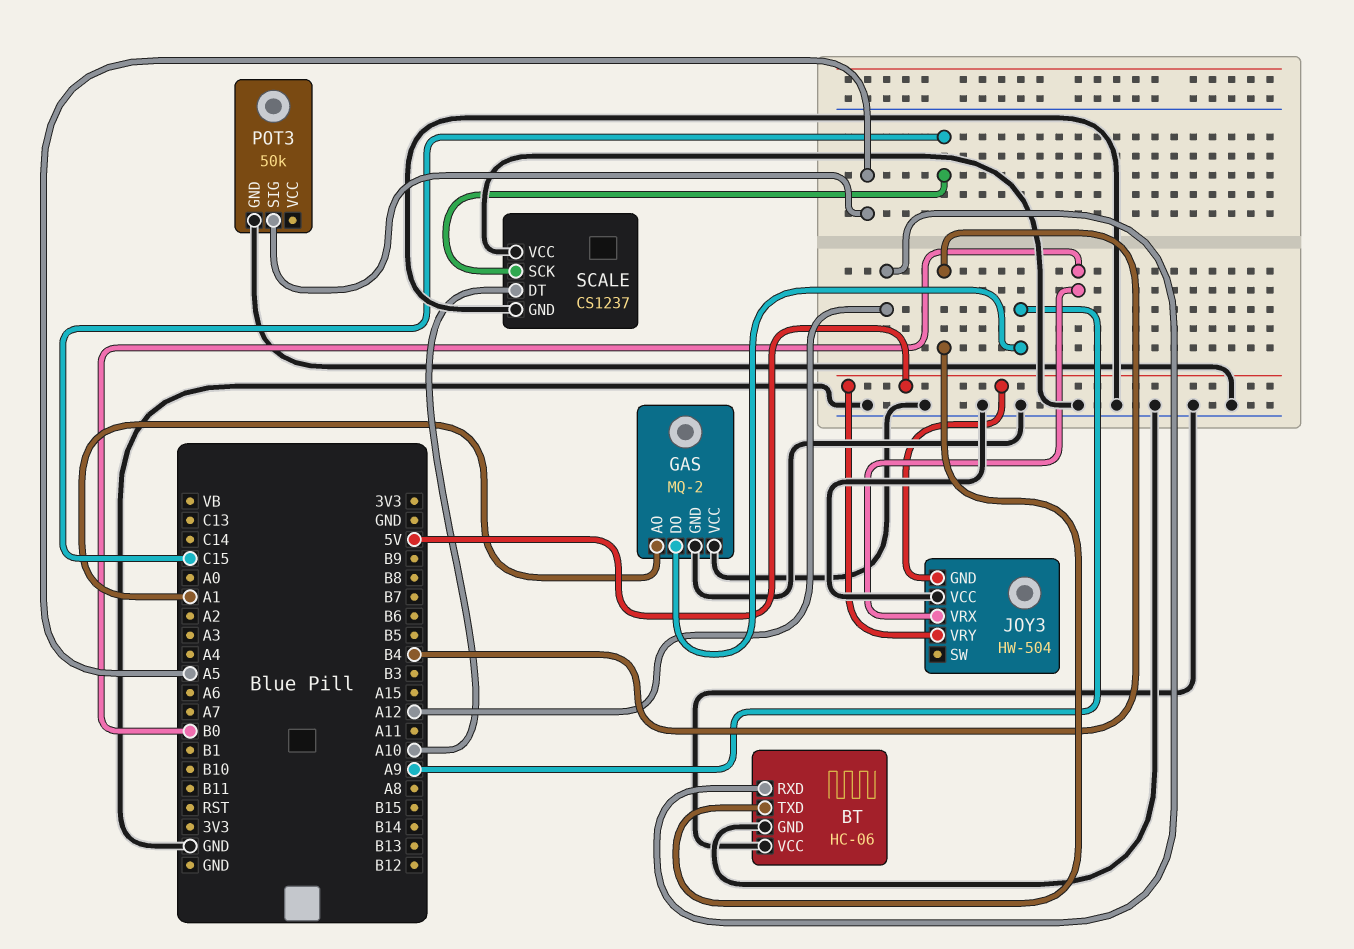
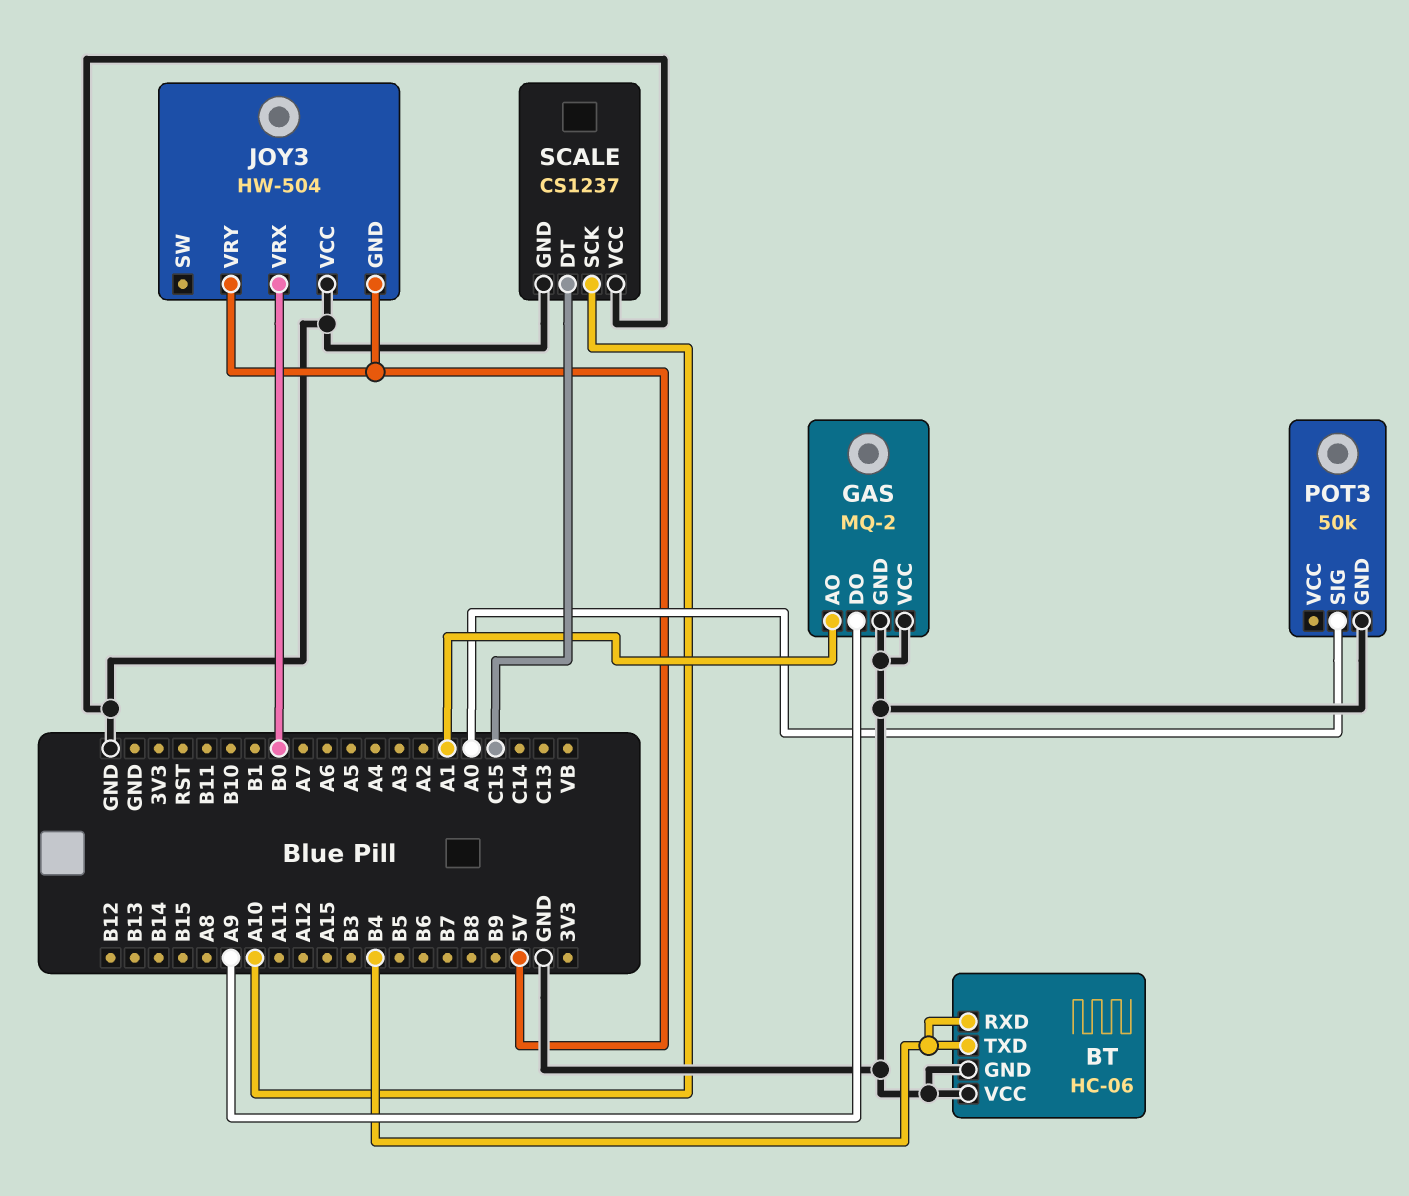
BT pin RXD: A12 -> B4
POT3 pin SIG: A5 -> A0
SCALE pin DT: A10 -> C15
SCALE pin SCK: C15 -> A10

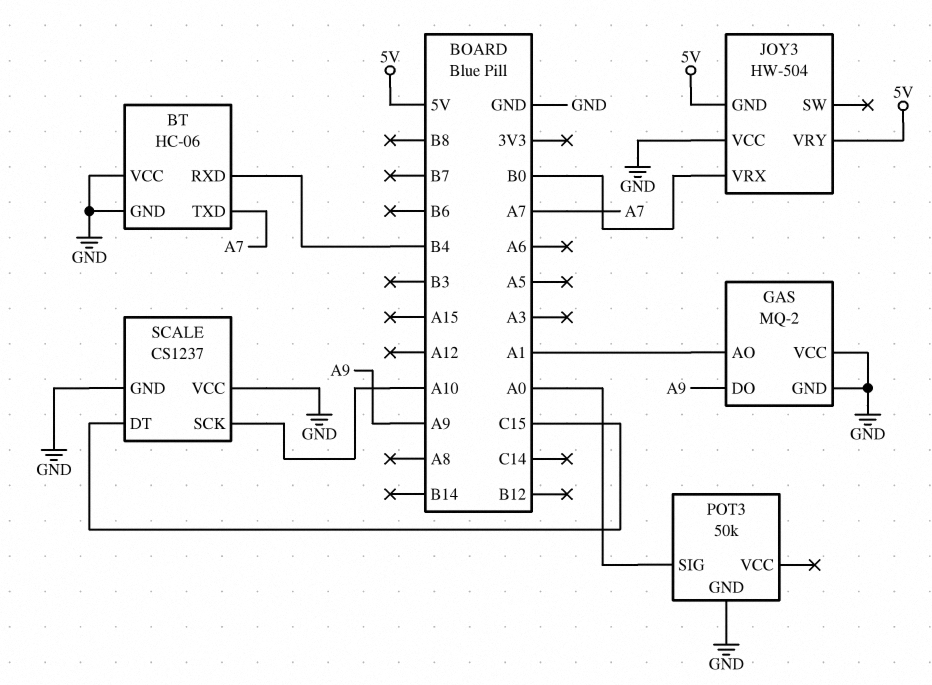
BT pin TXD: B4 -> A7

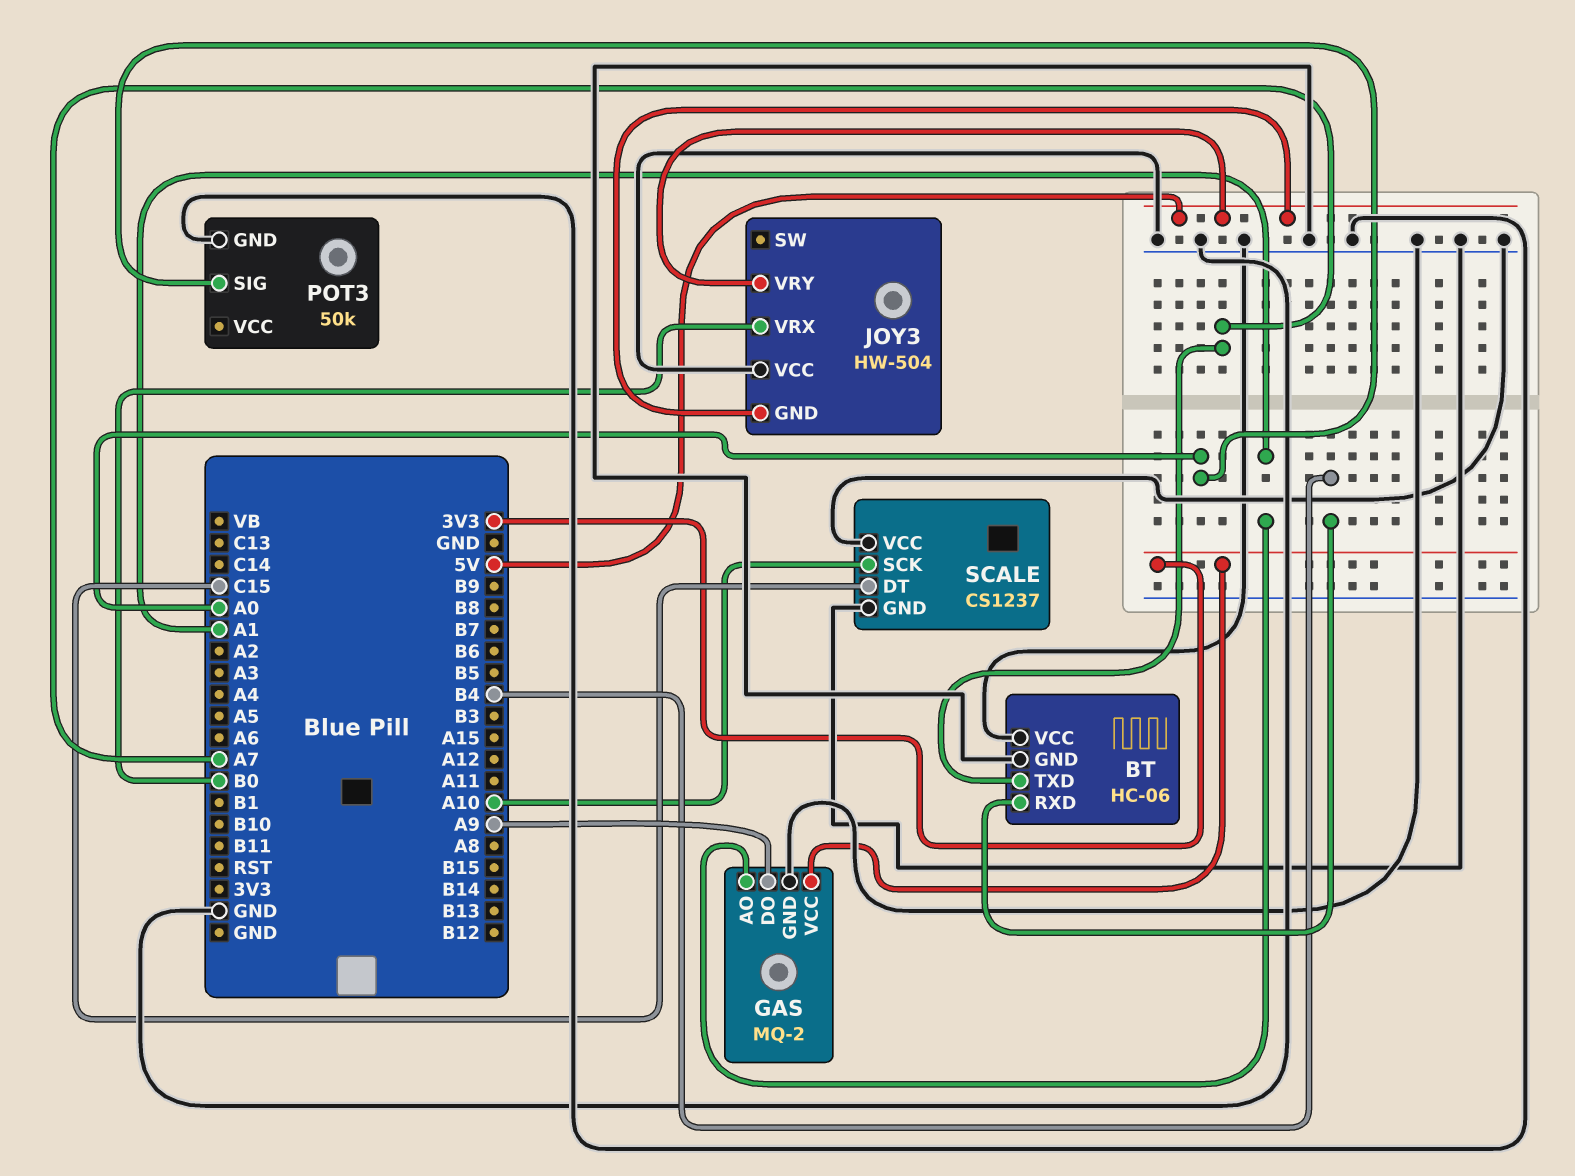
GAS pin VCC: GND -> 3V3

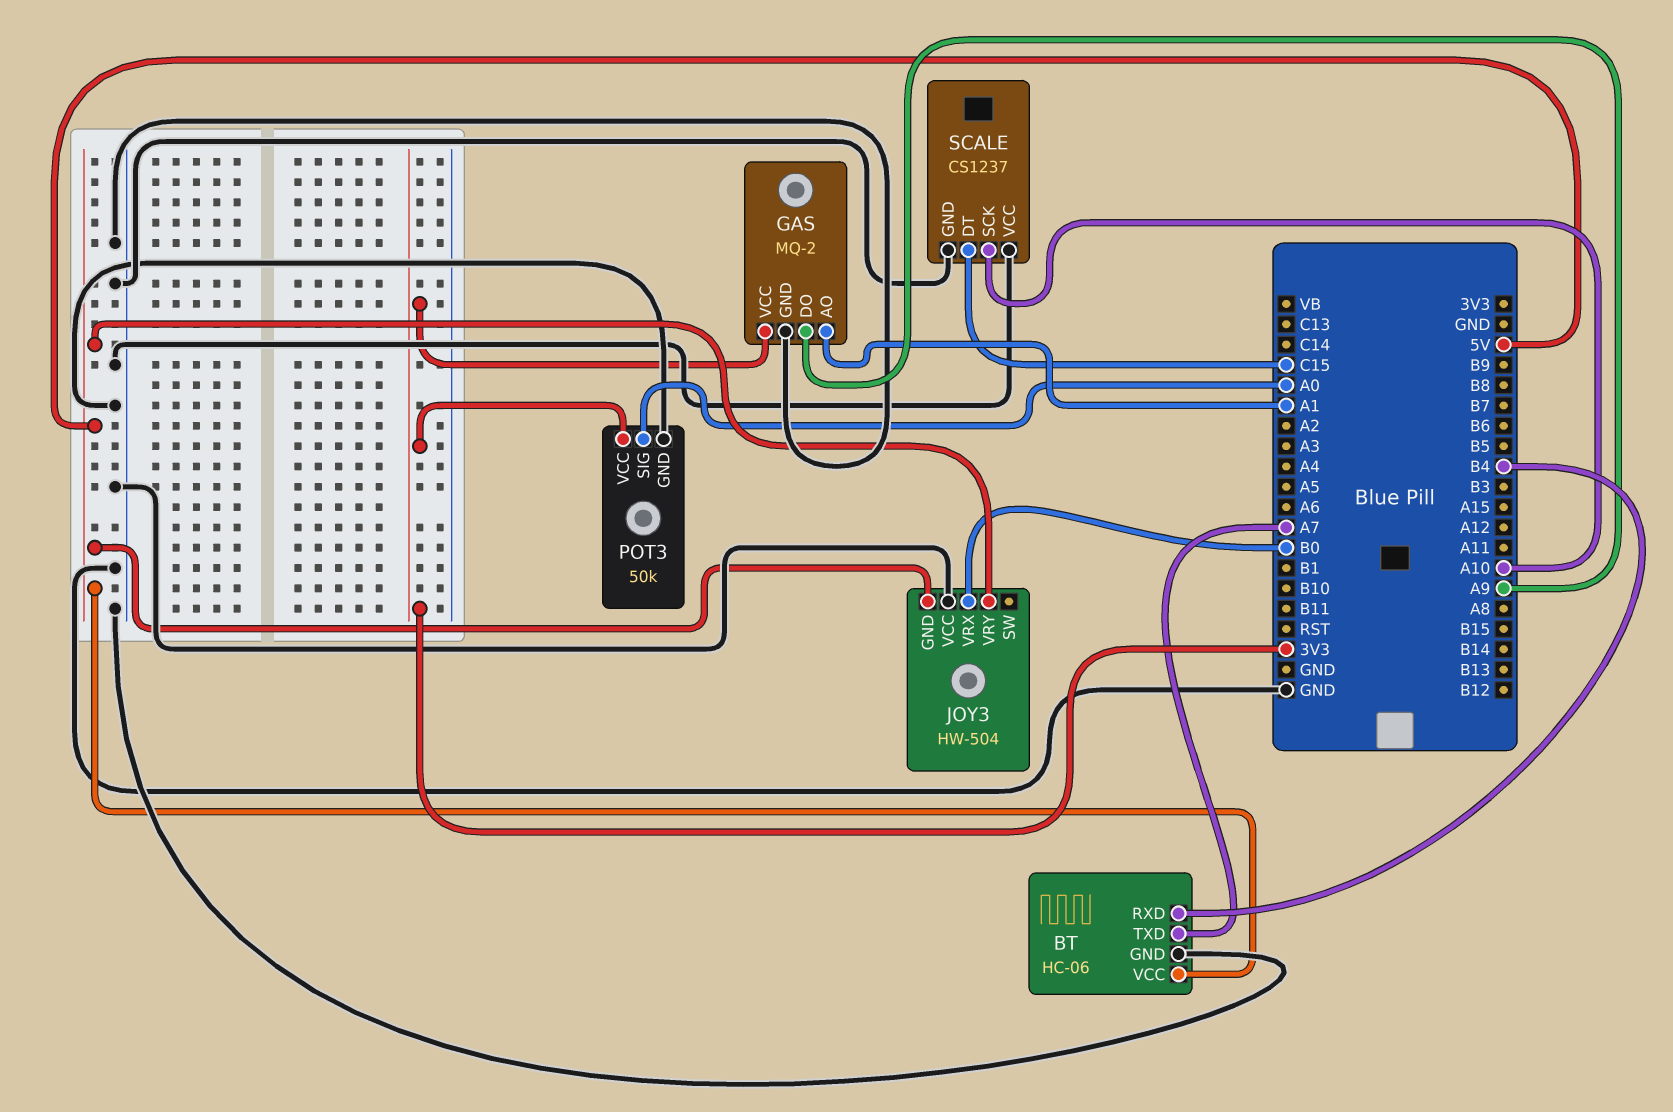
BT pin VCC: GND -> 5V
POT3 pin VCC: none -> 3V3

